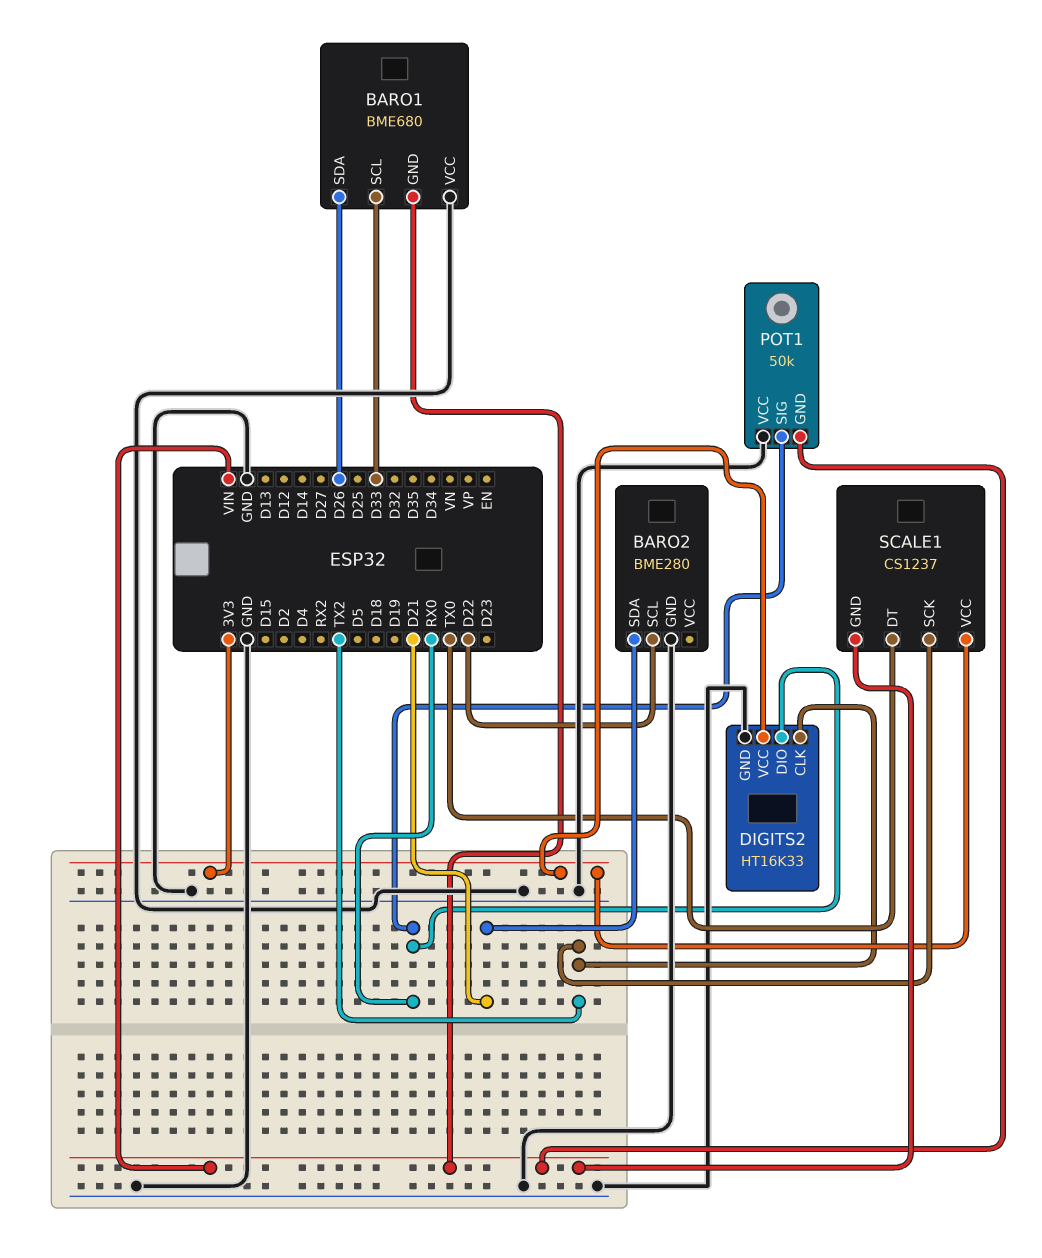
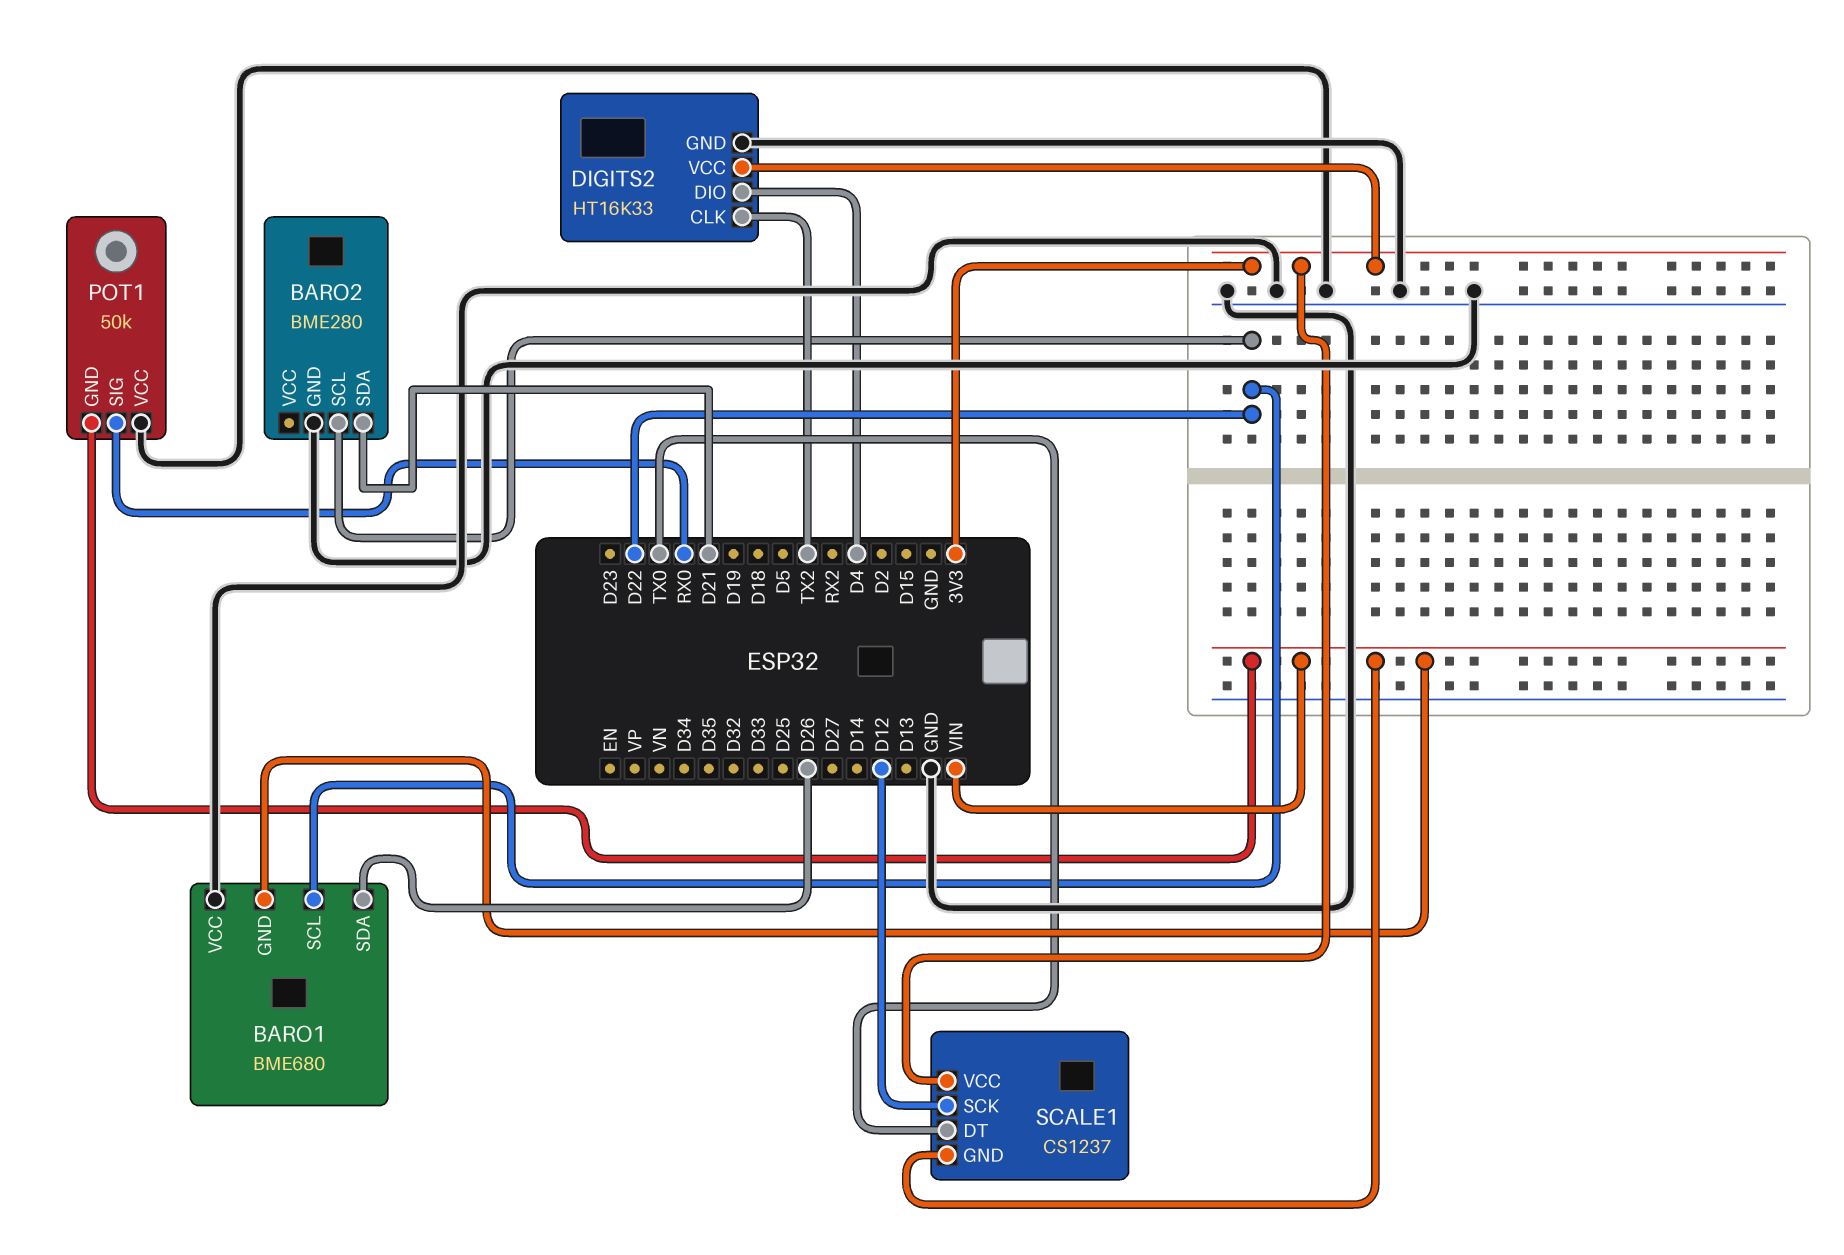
BARO1 pin SCL: D33 -> D22
DIGITS2 pin DIO: RX0 -> D4
SCALE1 pin SCK: TX2 -> D12

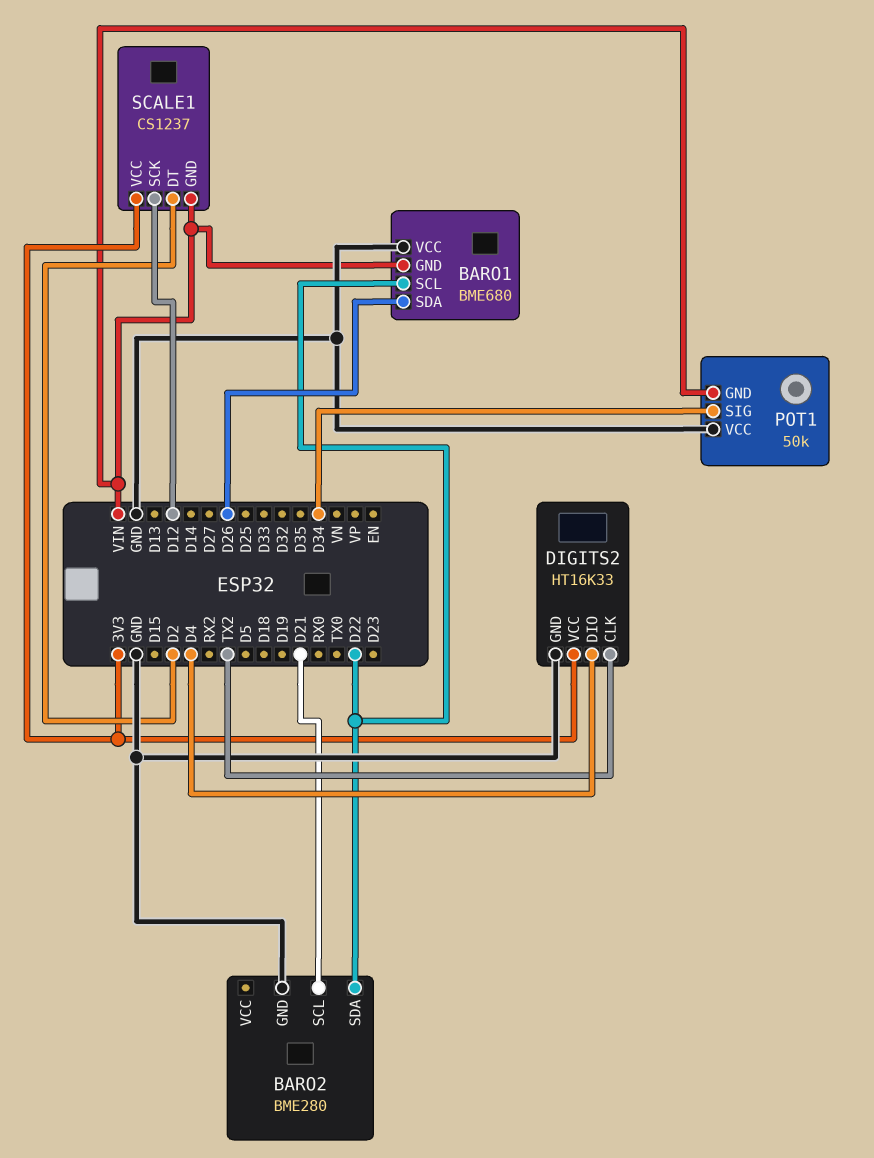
BARO2 pin SCL: D22 -> D21
BARO2 pin SDA: D21 -> D22
POT1 pin SIG: RX0 -> D34
SCALE1 pin DT: TX0 -> D2

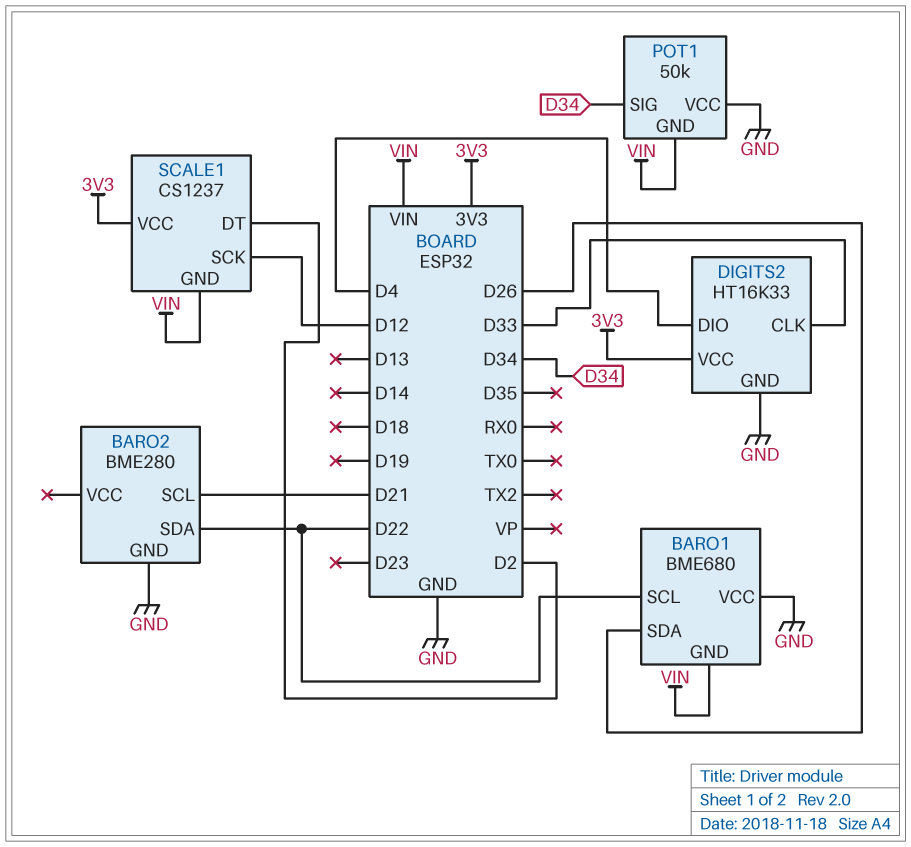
DIGITS2 pin CLK: TX2 -> D33

